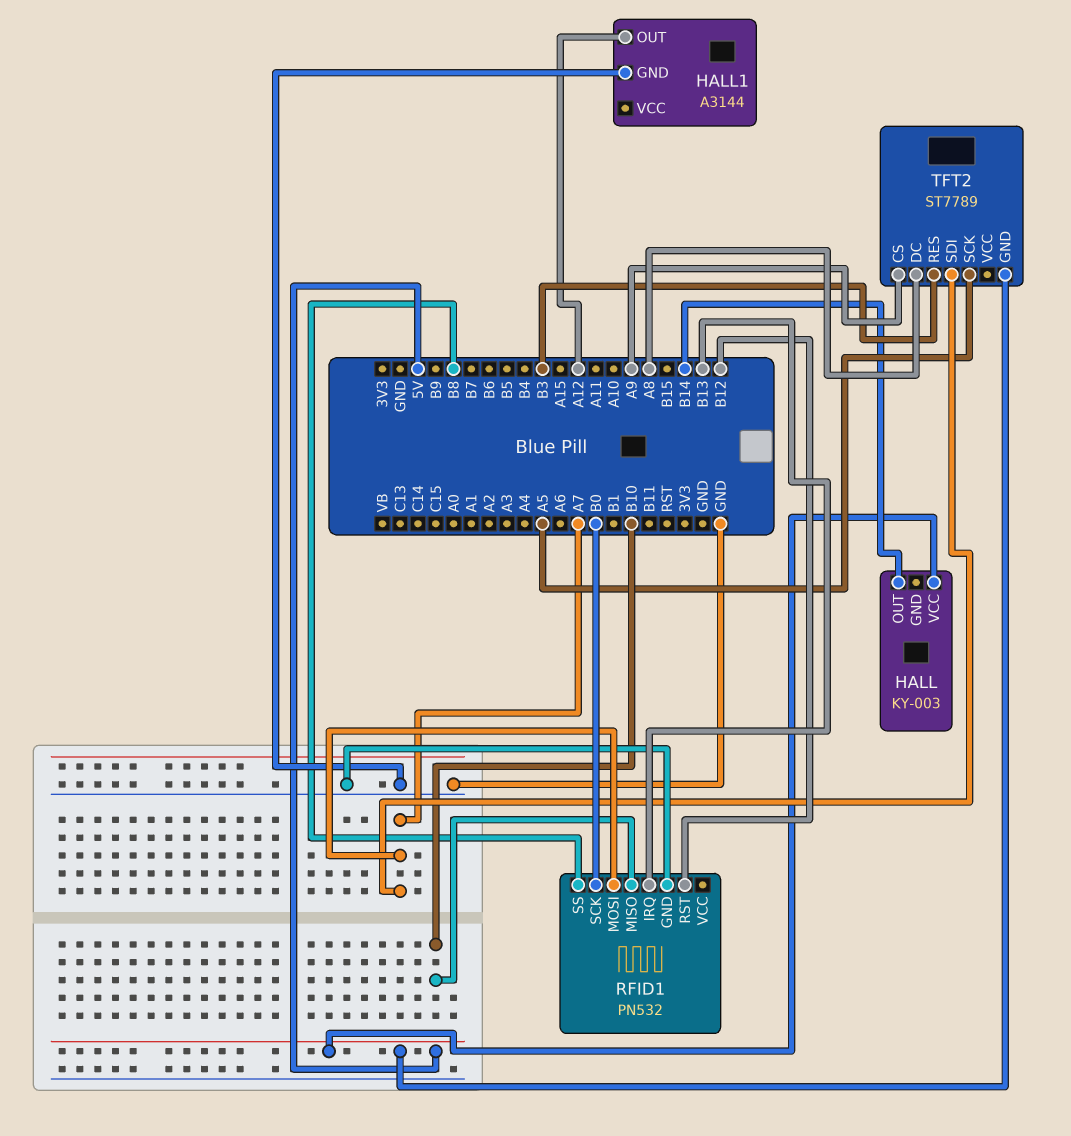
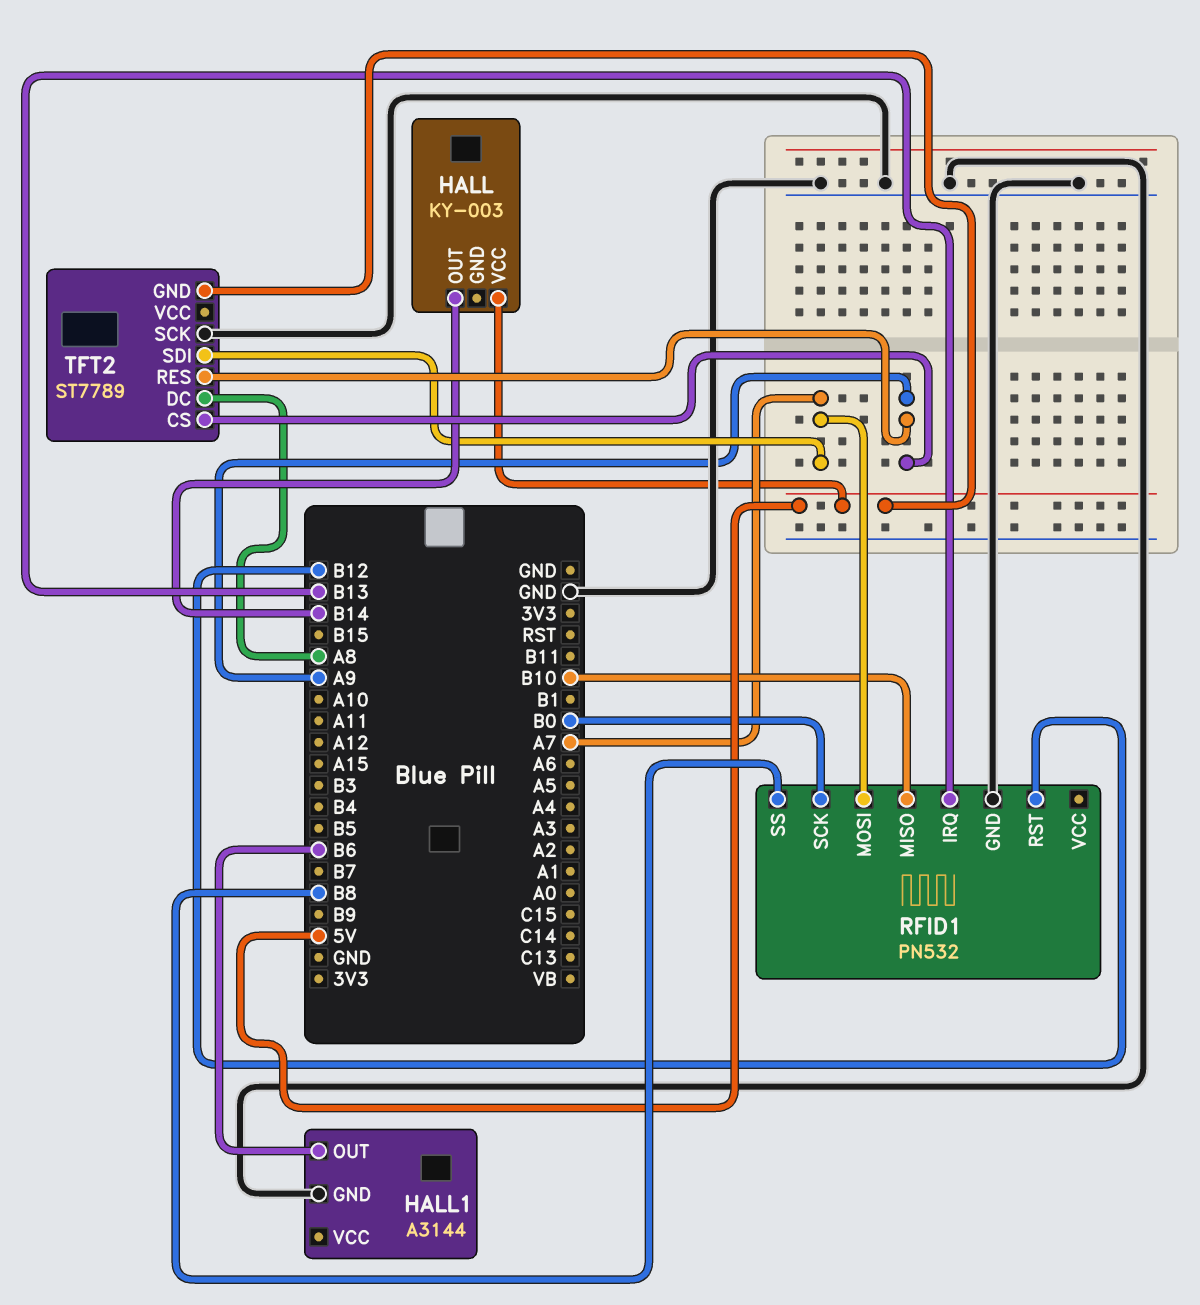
HALL1 pin OUT: A12 -> B6
TFT2 pin RES: B3 -> A9
TFT2 pin SCK: A5 -> GND

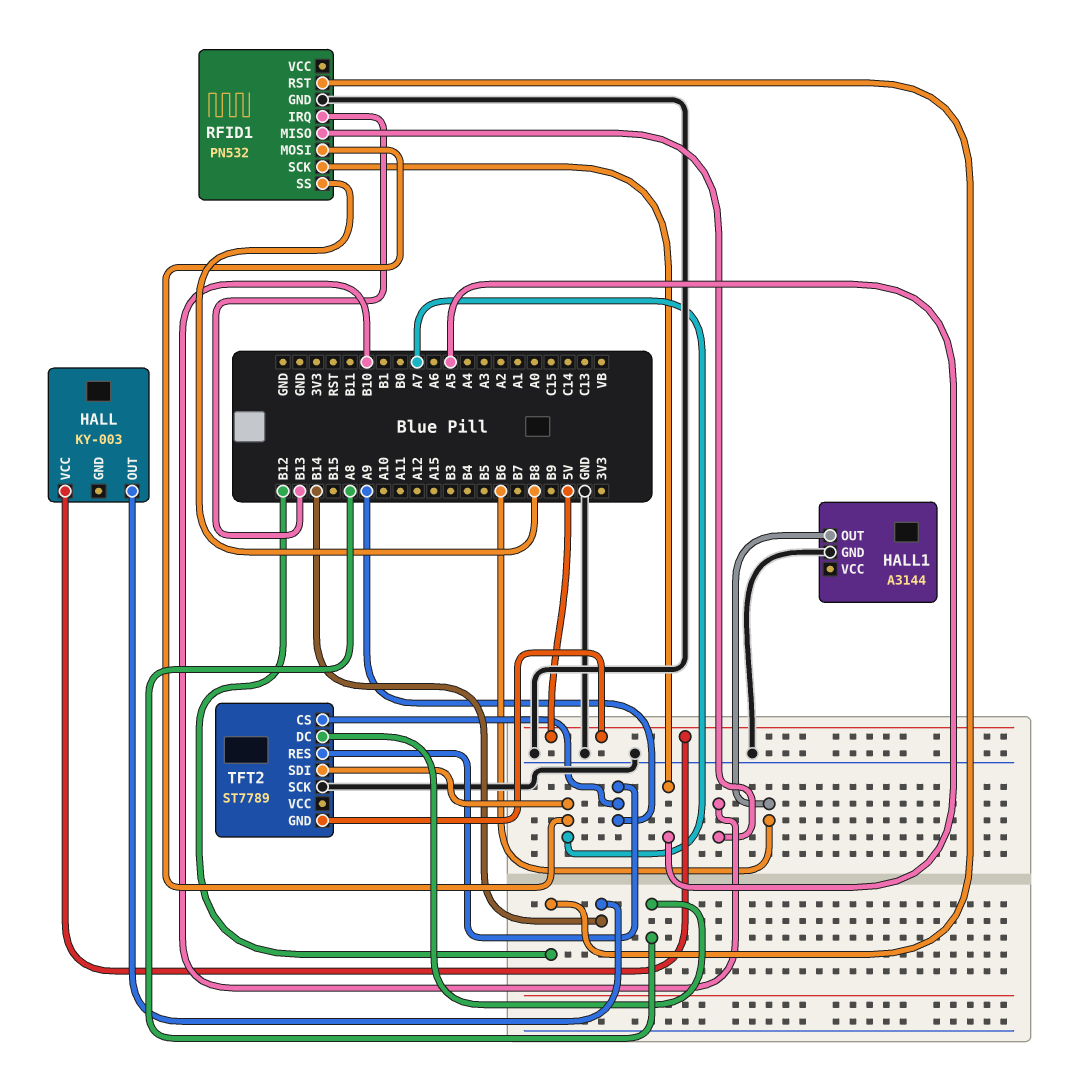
RFID1 pin SCK: B0 -> A5

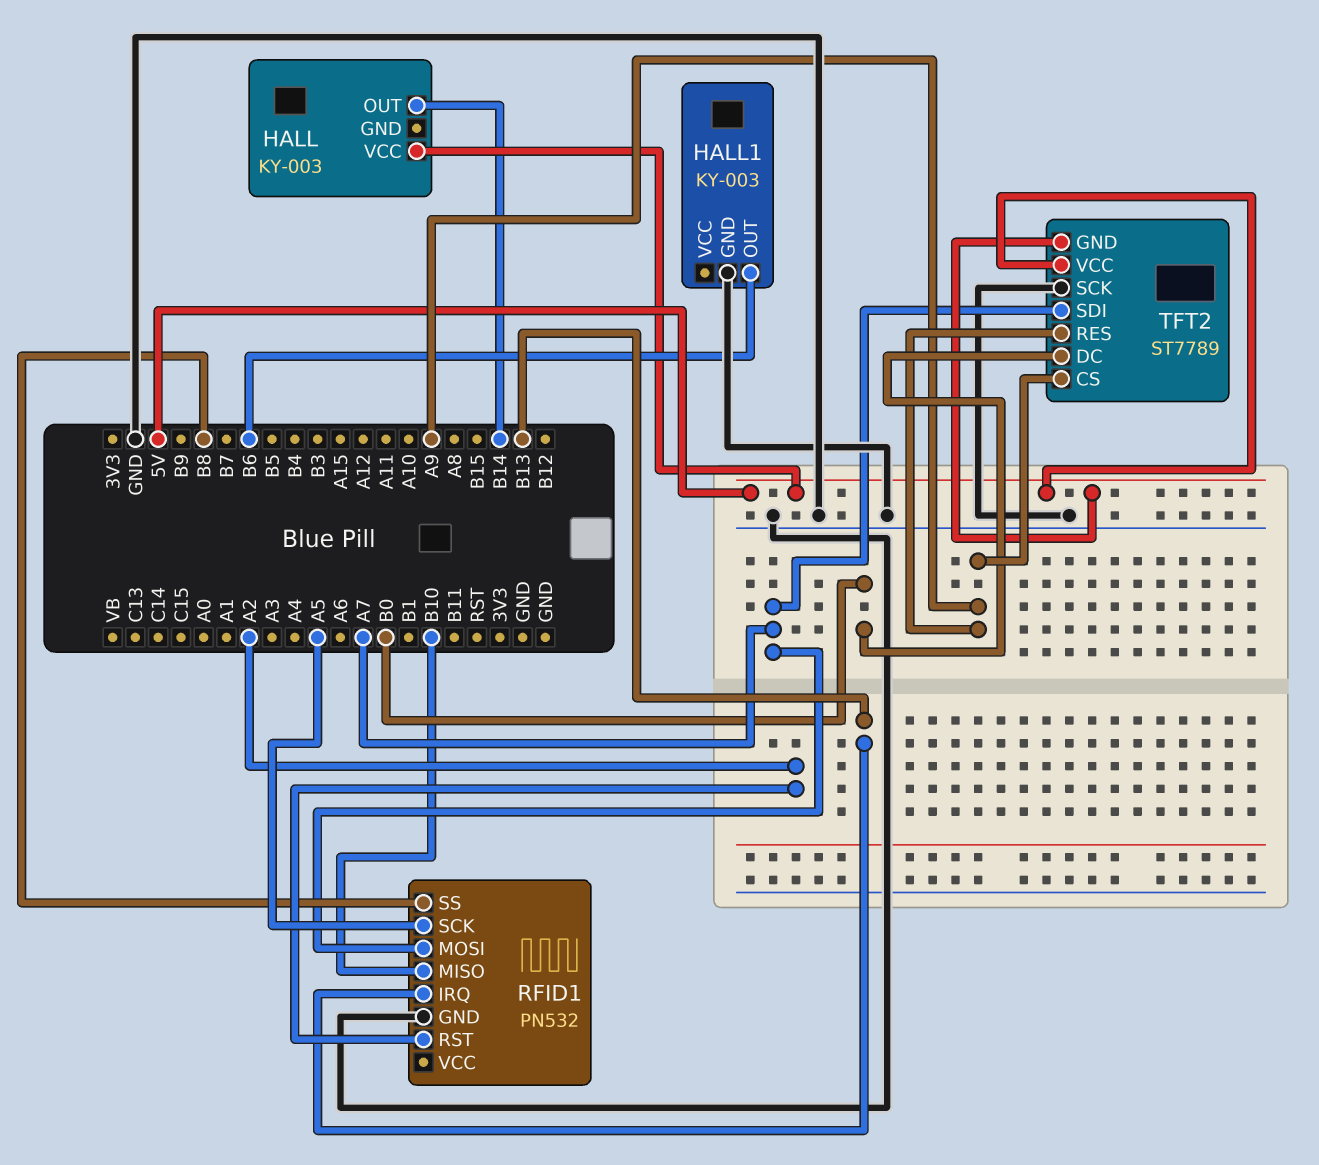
HALL1: A3144 -> KY-003
RFID1 pin RST: B12 -> A2
TFT2 pin DC: A8 -> B0
TFT2 pin VCC: none -> 5V

